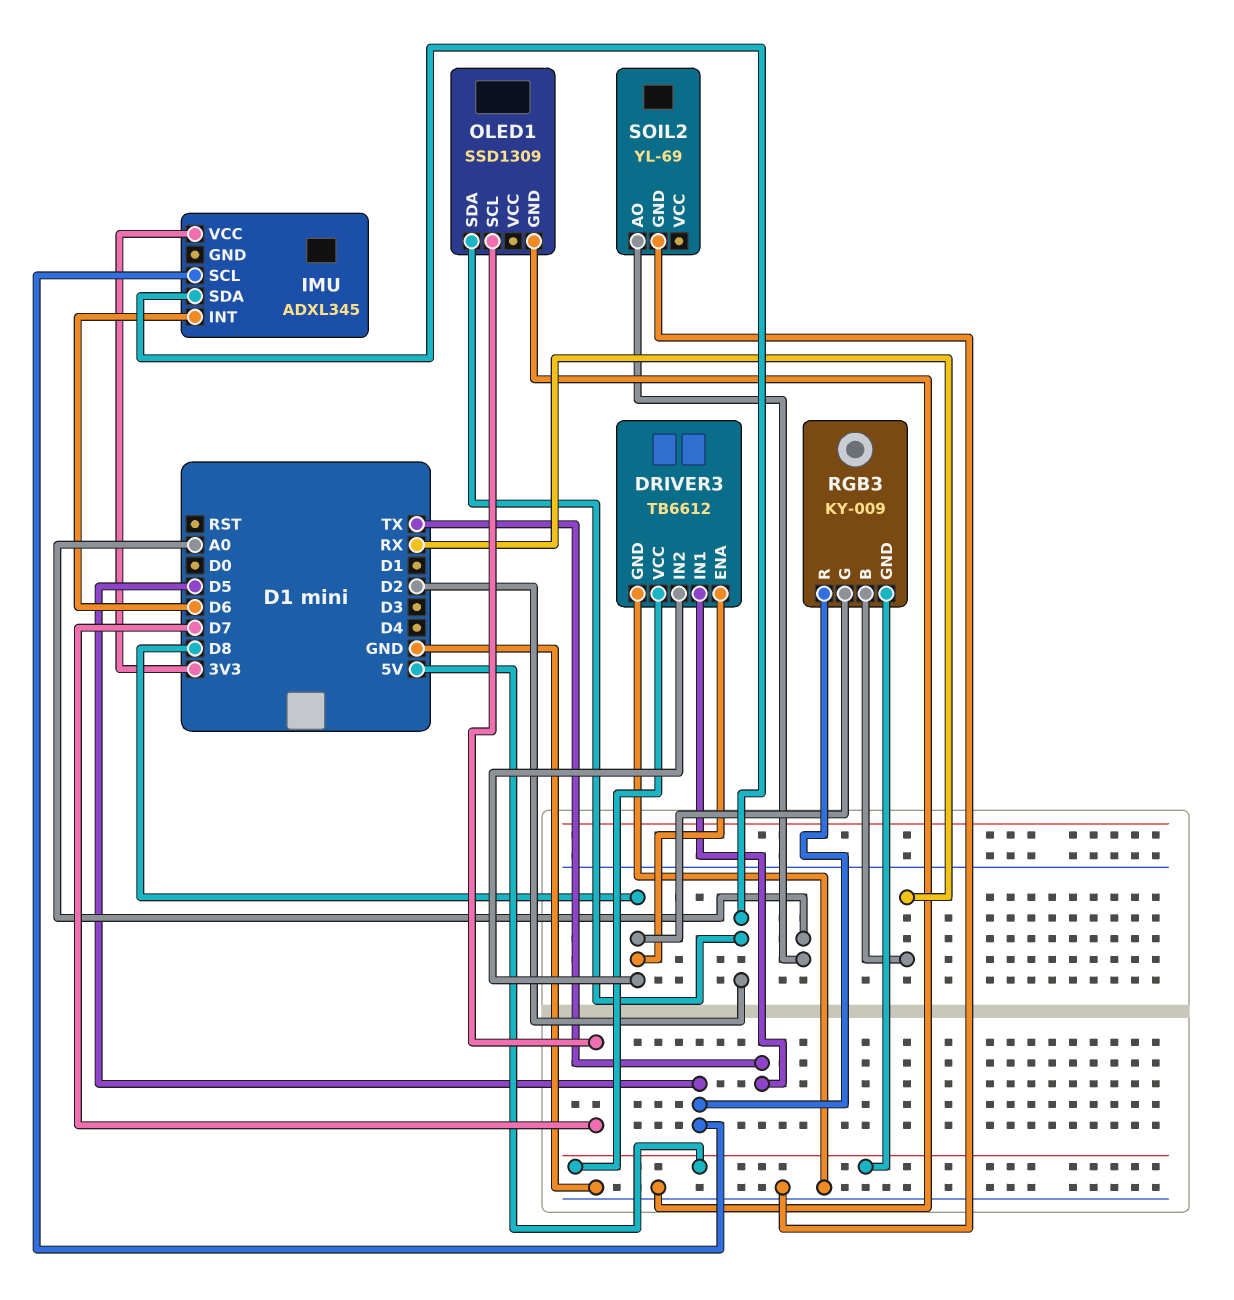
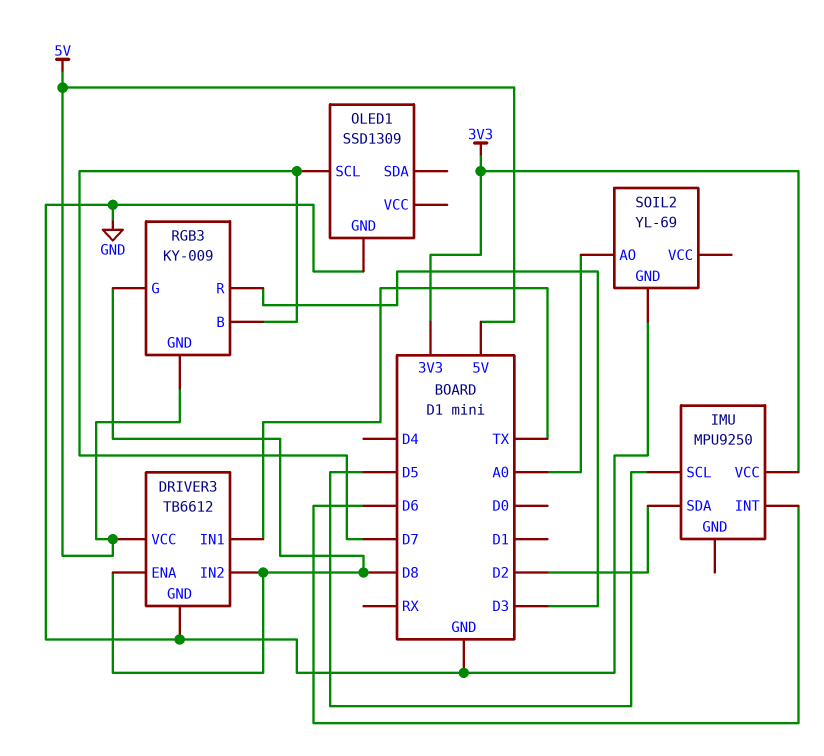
IMU: ADXL345 -> MPU9250
OLED1 pin SDA: D2 -> none
RGB3 pin B: RX -> D7
RGB3 pin R: D5 -> D3

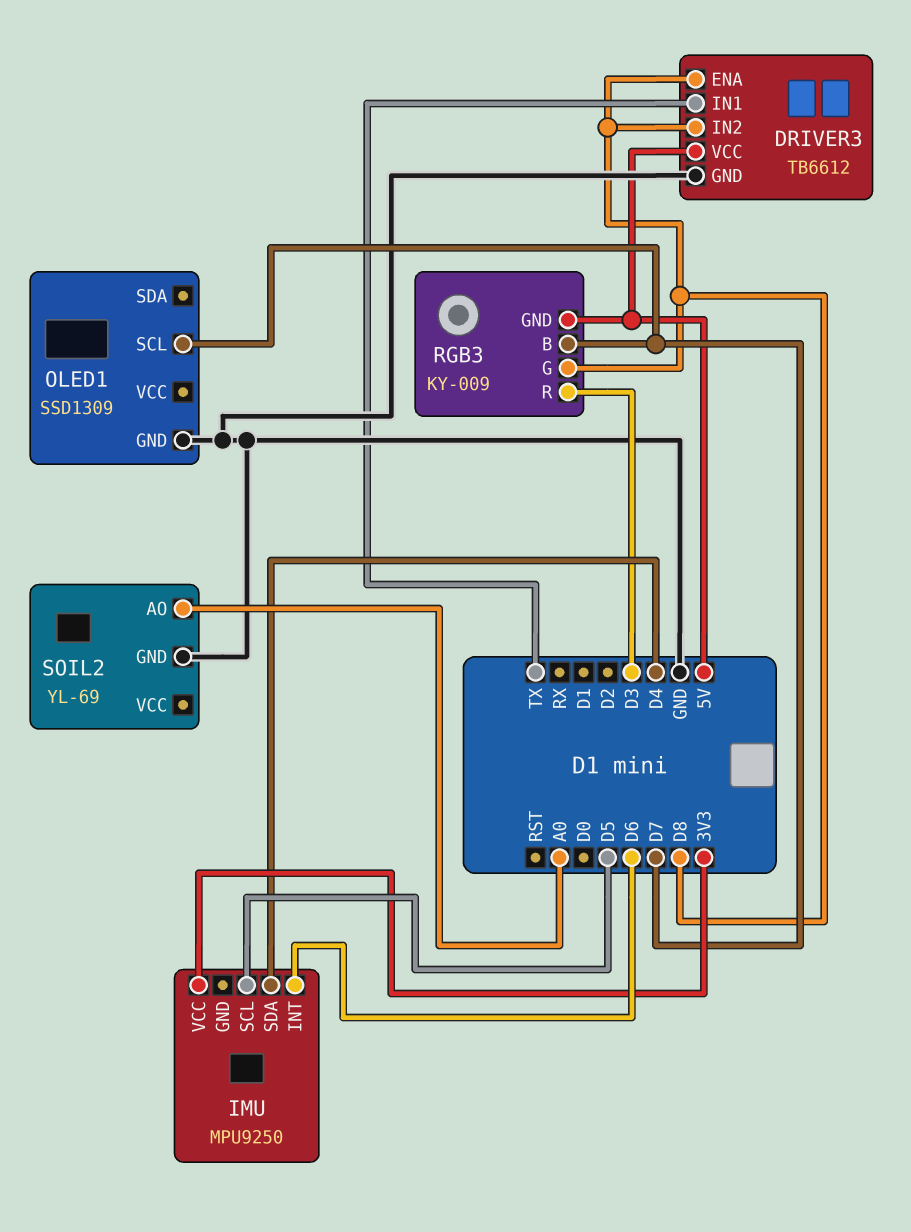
IMU pin SDA: D2 -> D4

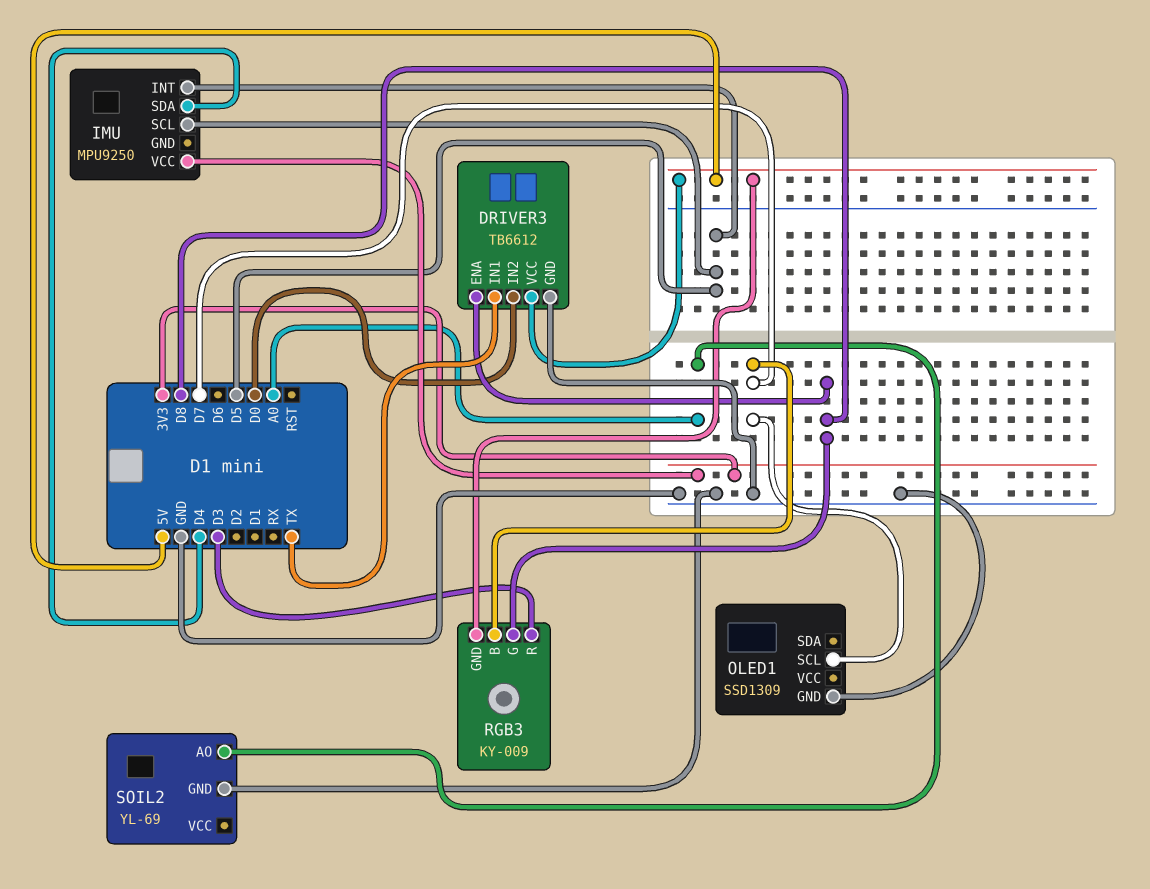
DRIVER3 pin IN2: D8 -> D0
IMU pin INT: D6 -> D5

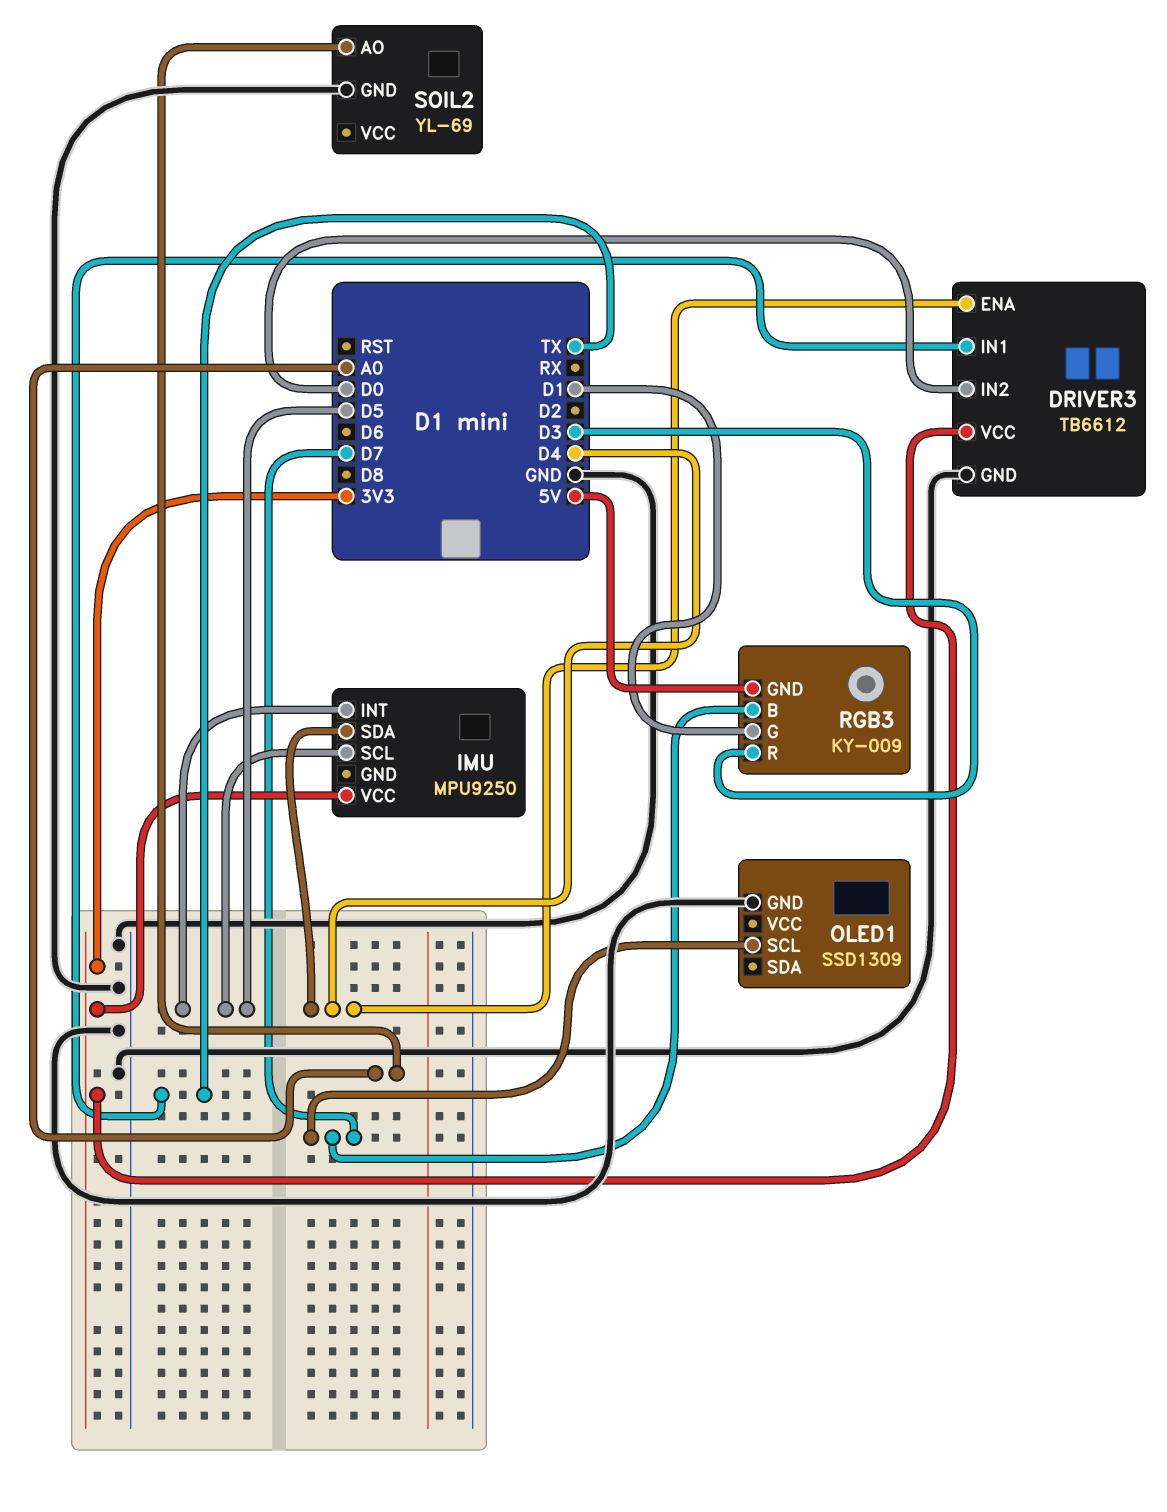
DRIVER3 pin ENA: D8 -> D4
DRIVER3 pin VCC: 5V -> 3V3
RGB3 pin G: D8 -> D1

